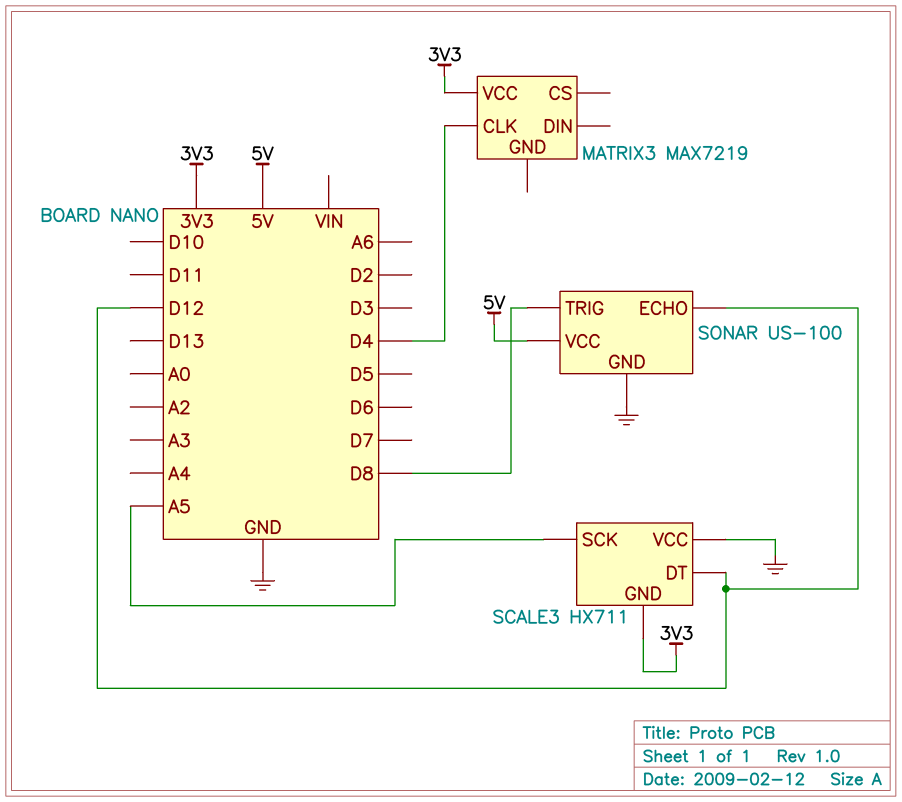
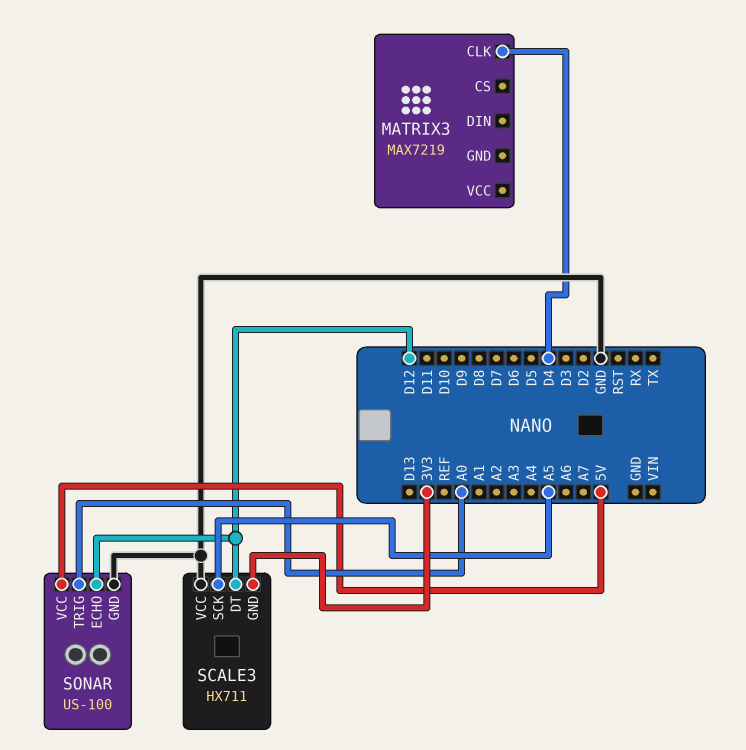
MATRIX3 pin VCC: 3V3 -> none
SONAR pin TRIG: D8 -> A0

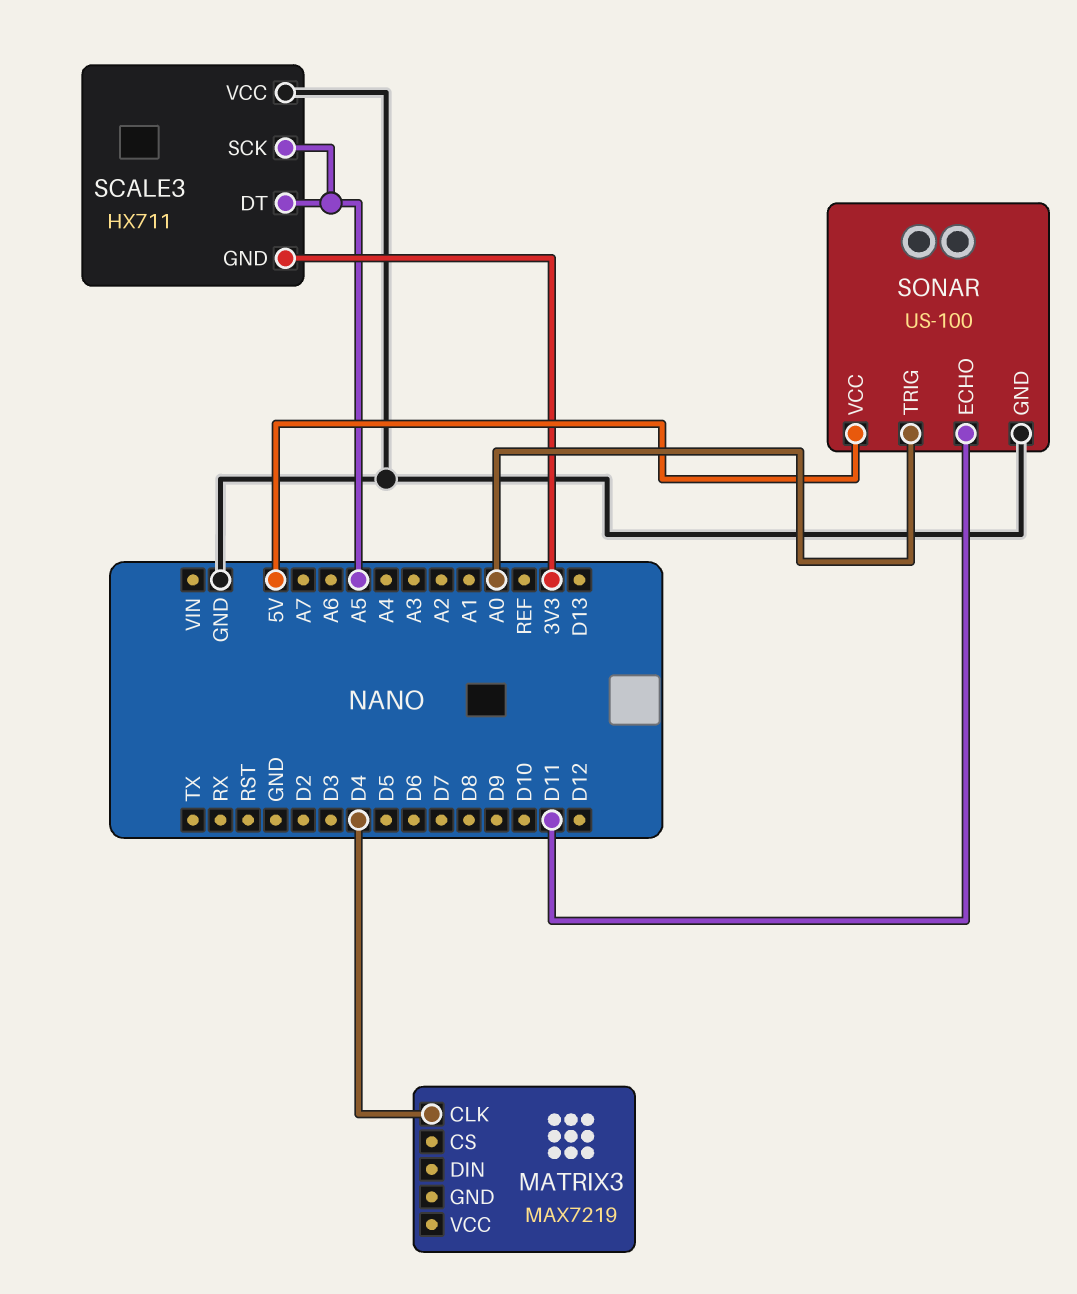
SCALE3 pin DT: D12 -> A5
SONAR pin ECHO: D12 -> D11

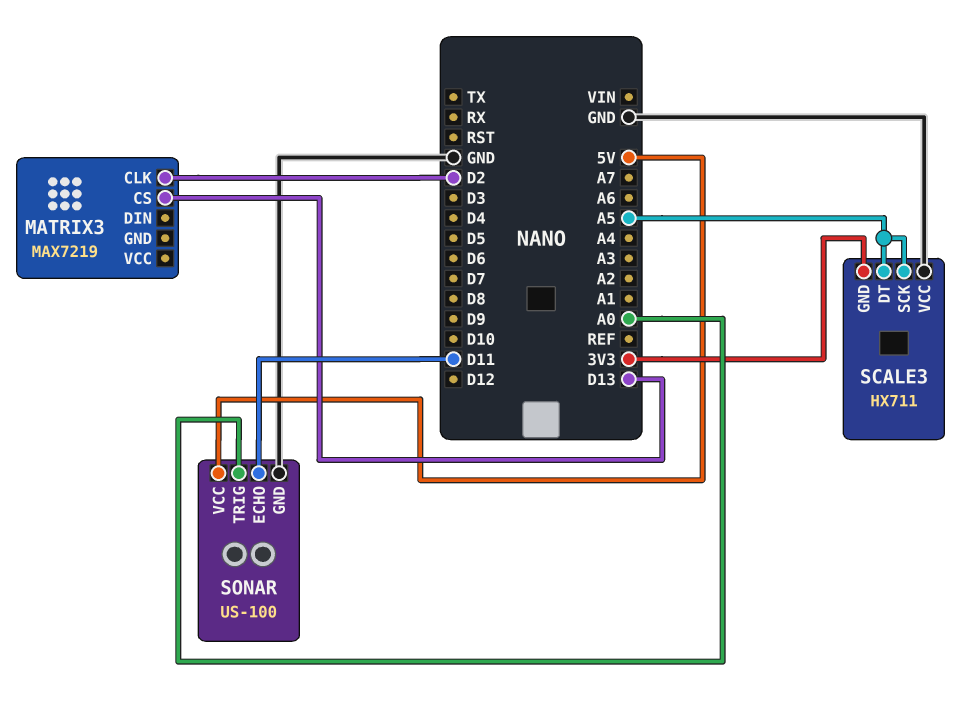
MATRIX3 pin CLK: D4 -> D2
MATRIX3 pin CS: none -> D13

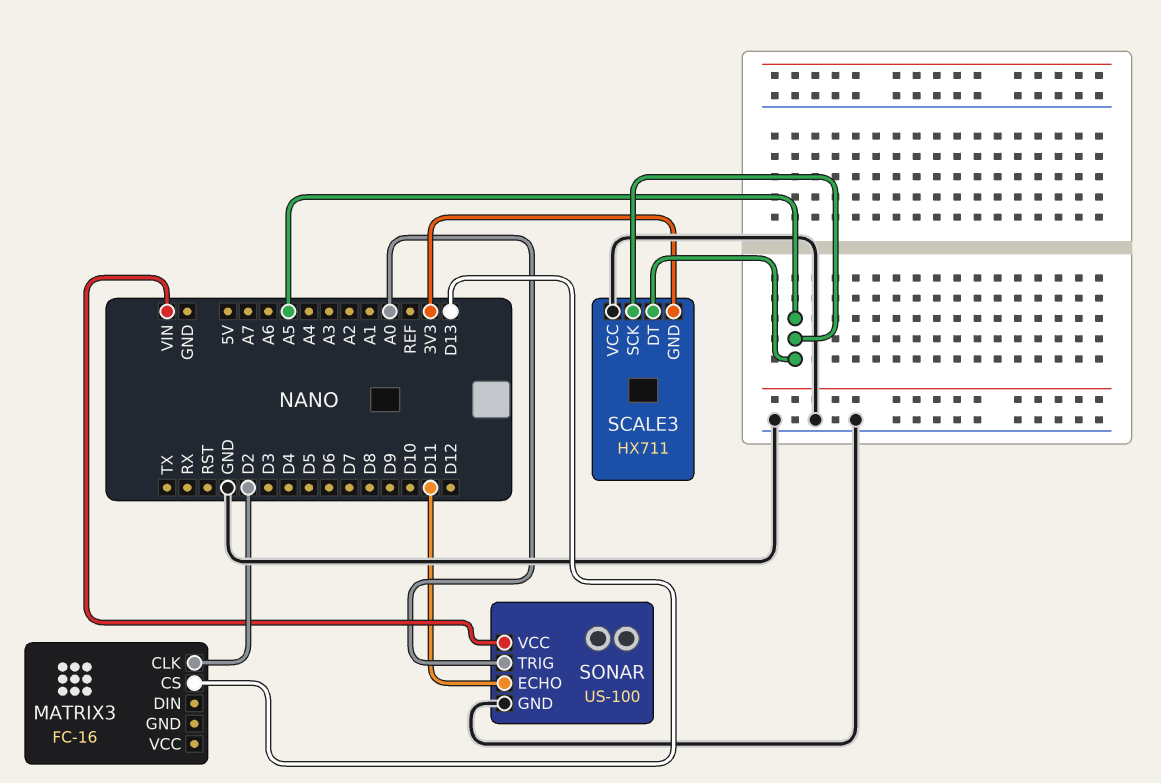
MATRIX3: MAX7219 -> FC-16
SONAR pin VCC: 5V -> VIN

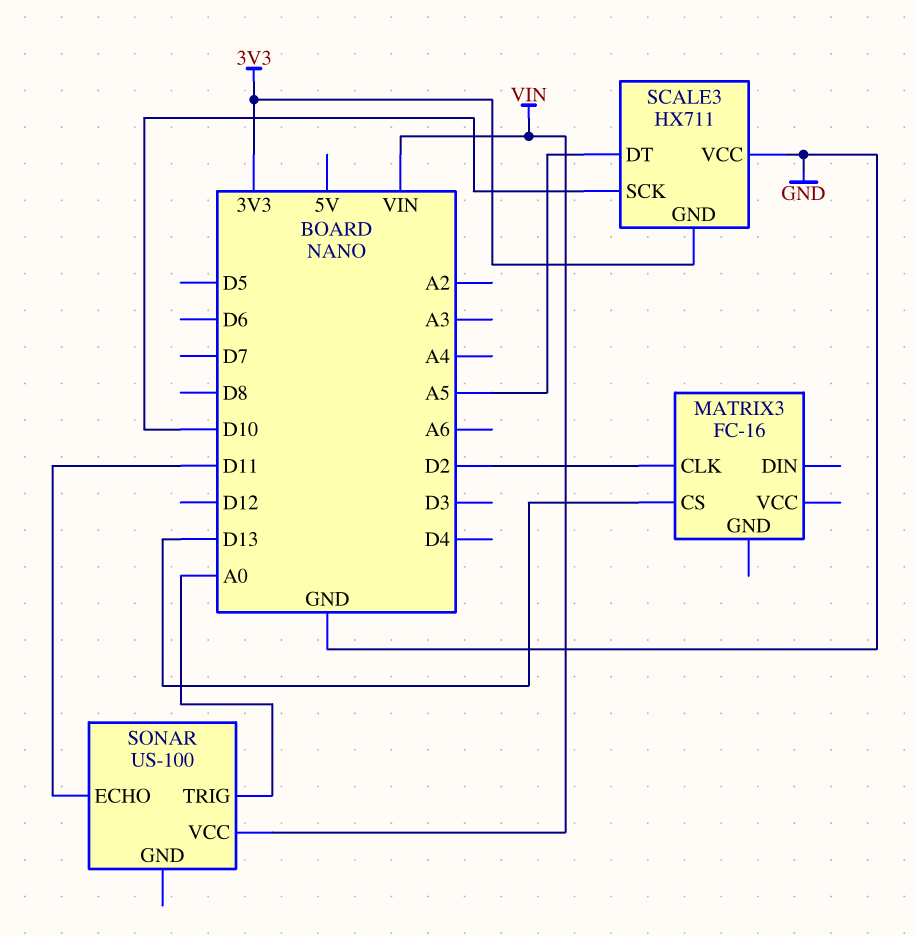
SCALE3 pin SCK: A5 -> D10
SONAR pin GND: GND -> none

